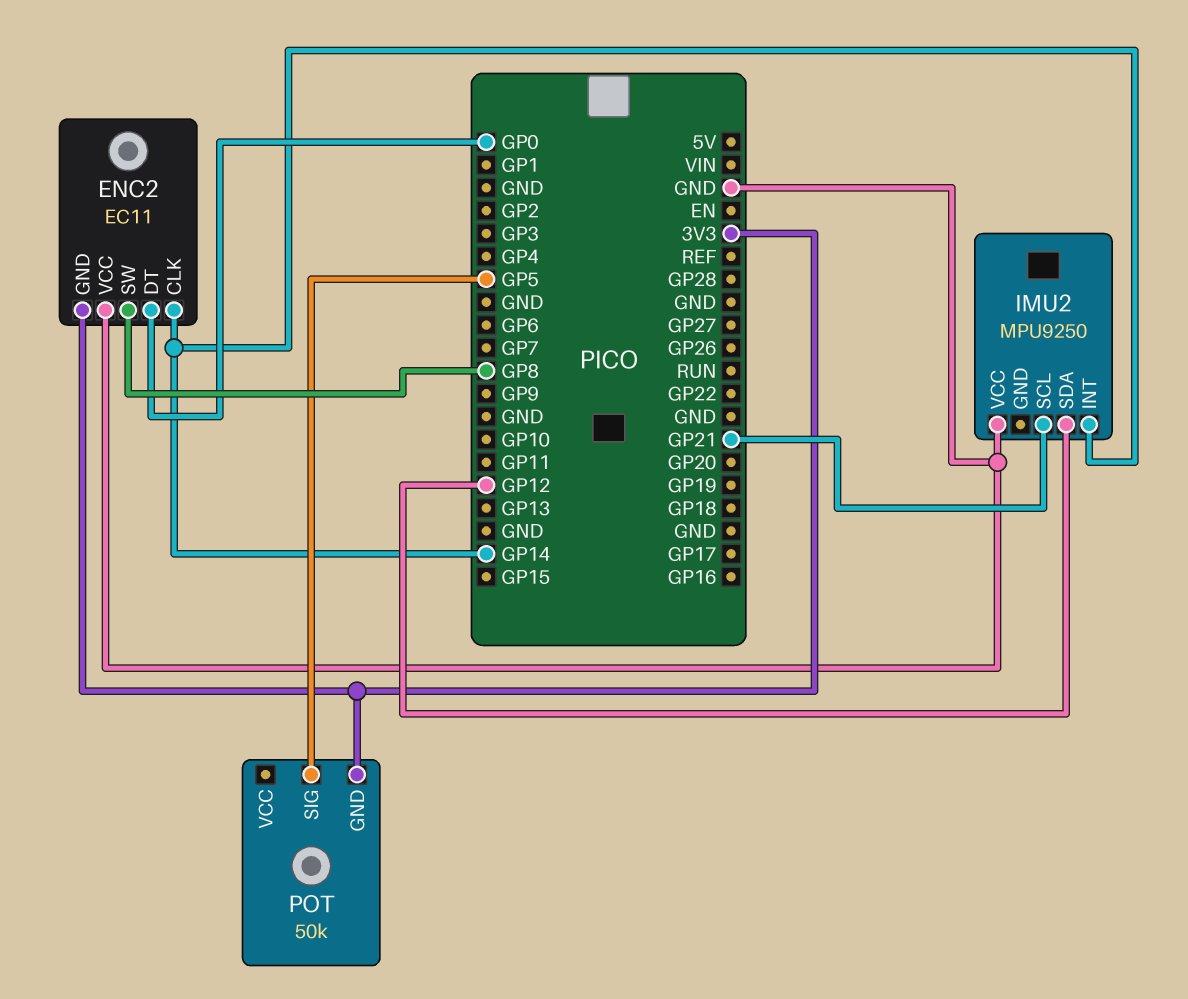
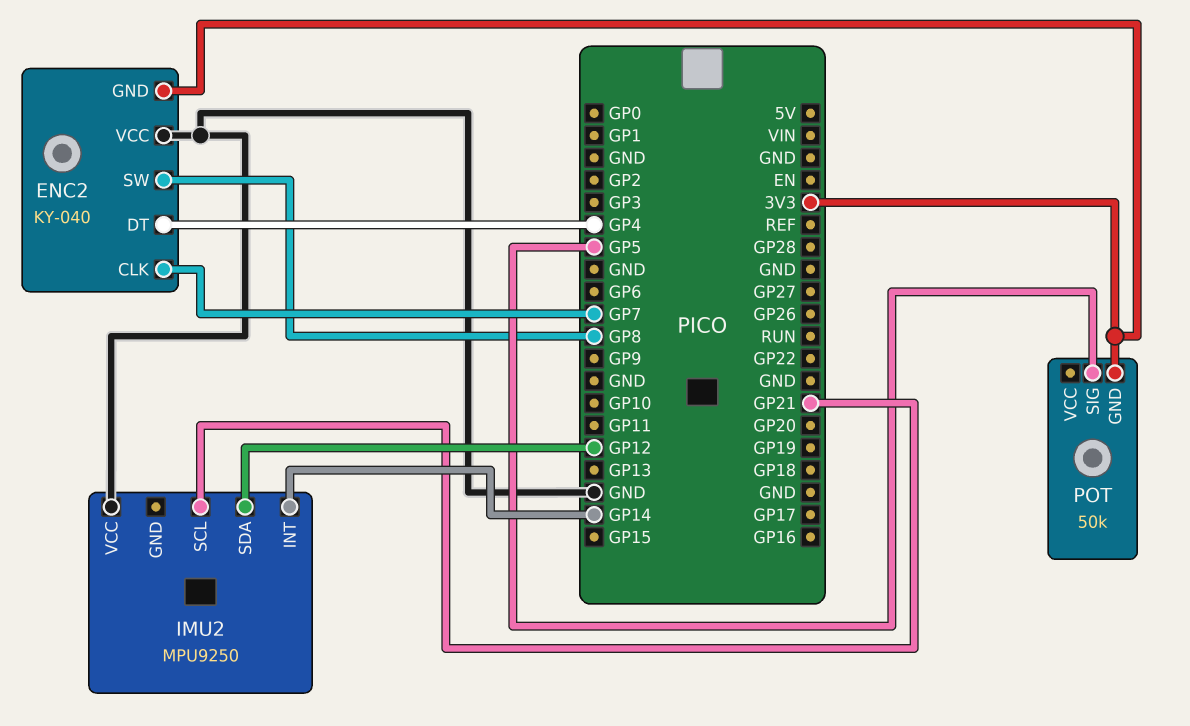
ENC2: EC11 -> KY-040
ENC2 pin CLK: GP14 -> GP7
ENC2 pin DT: GP0 -> GP4

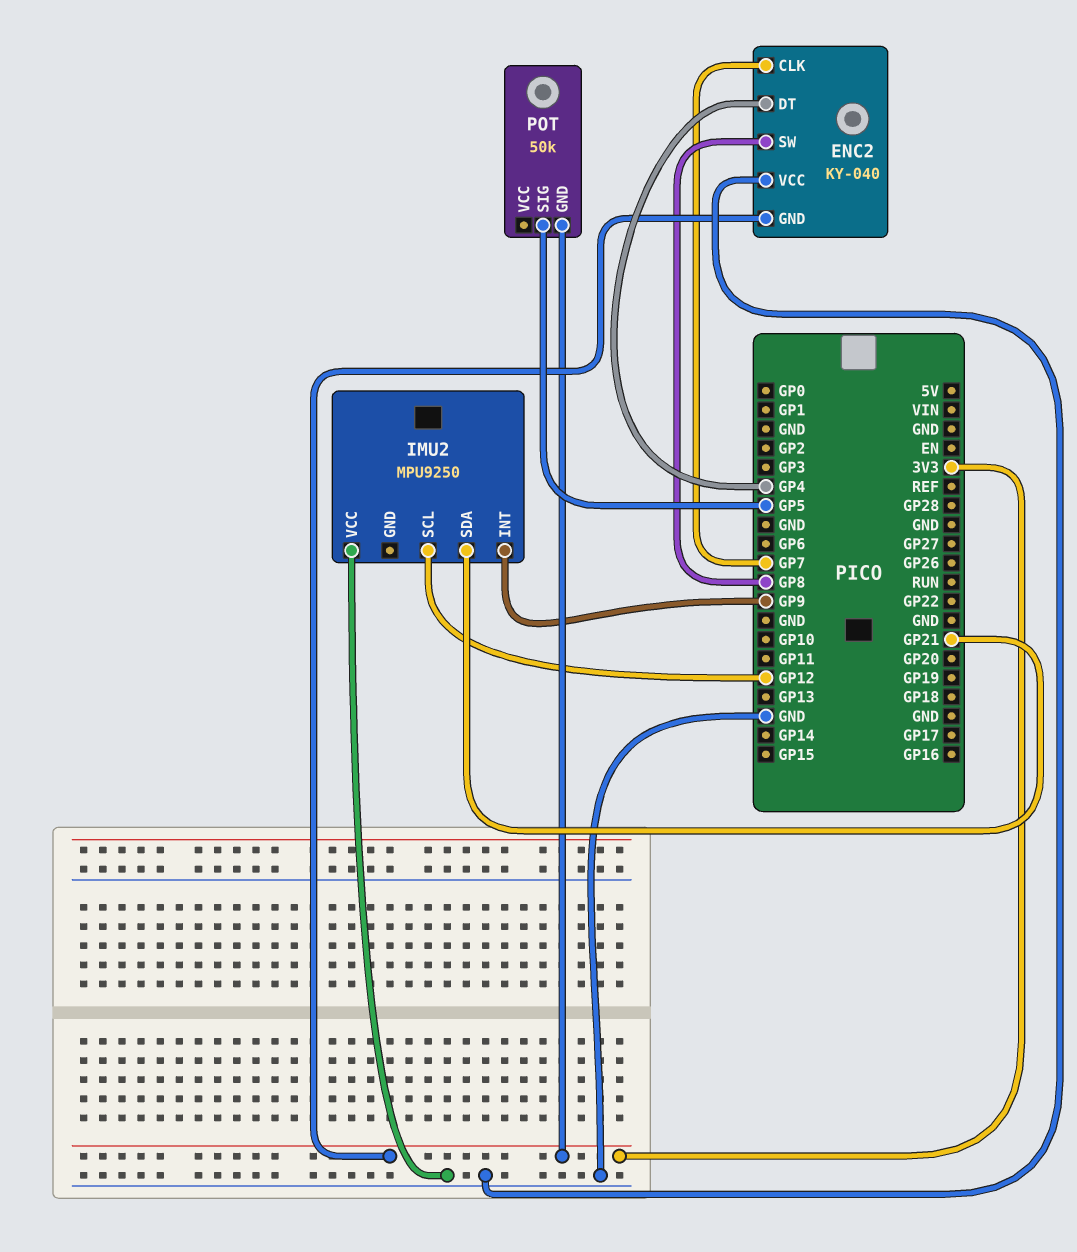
IMU2 pin INT: GP14 -> GP9
IMU2 pin SCL: GP21 -> GP12
IMU2 pin SDA: GP12 -> GP21

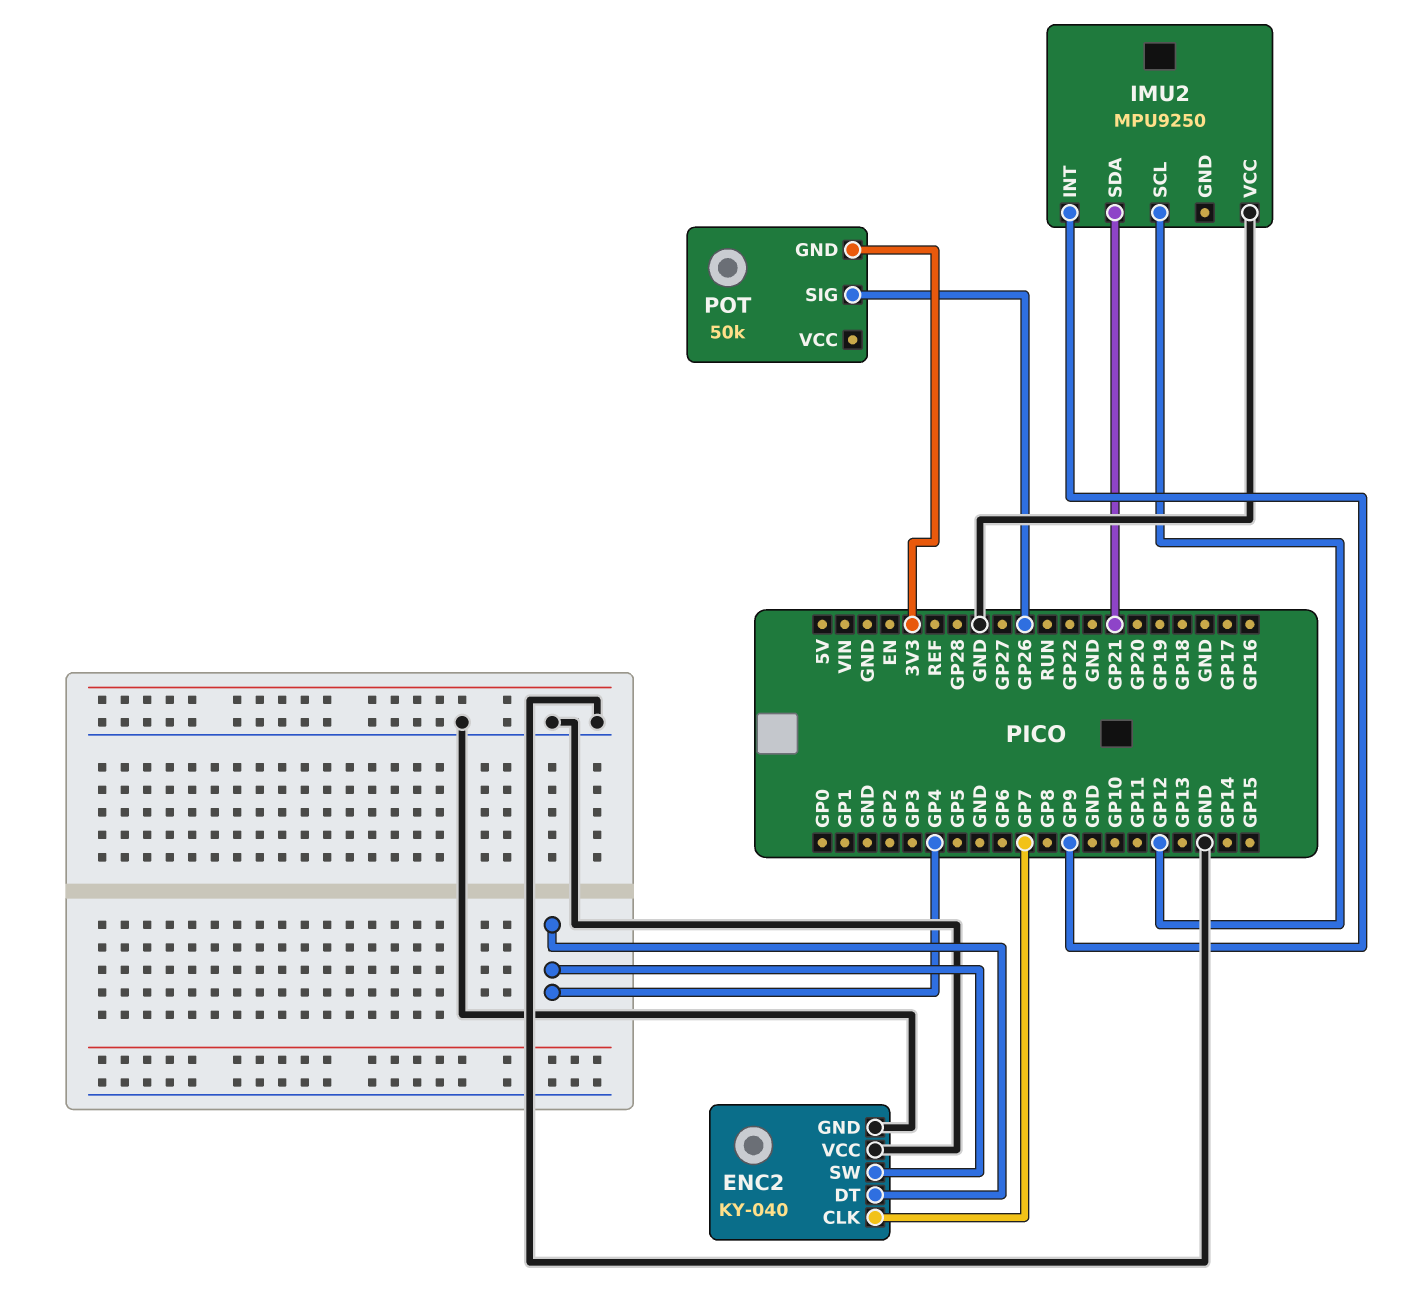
ENC2 pin GND: 3V3 -> GND
ENC2 pin SW: GP8 -> GP4
POT pin SIG: GP5 -> GP26

